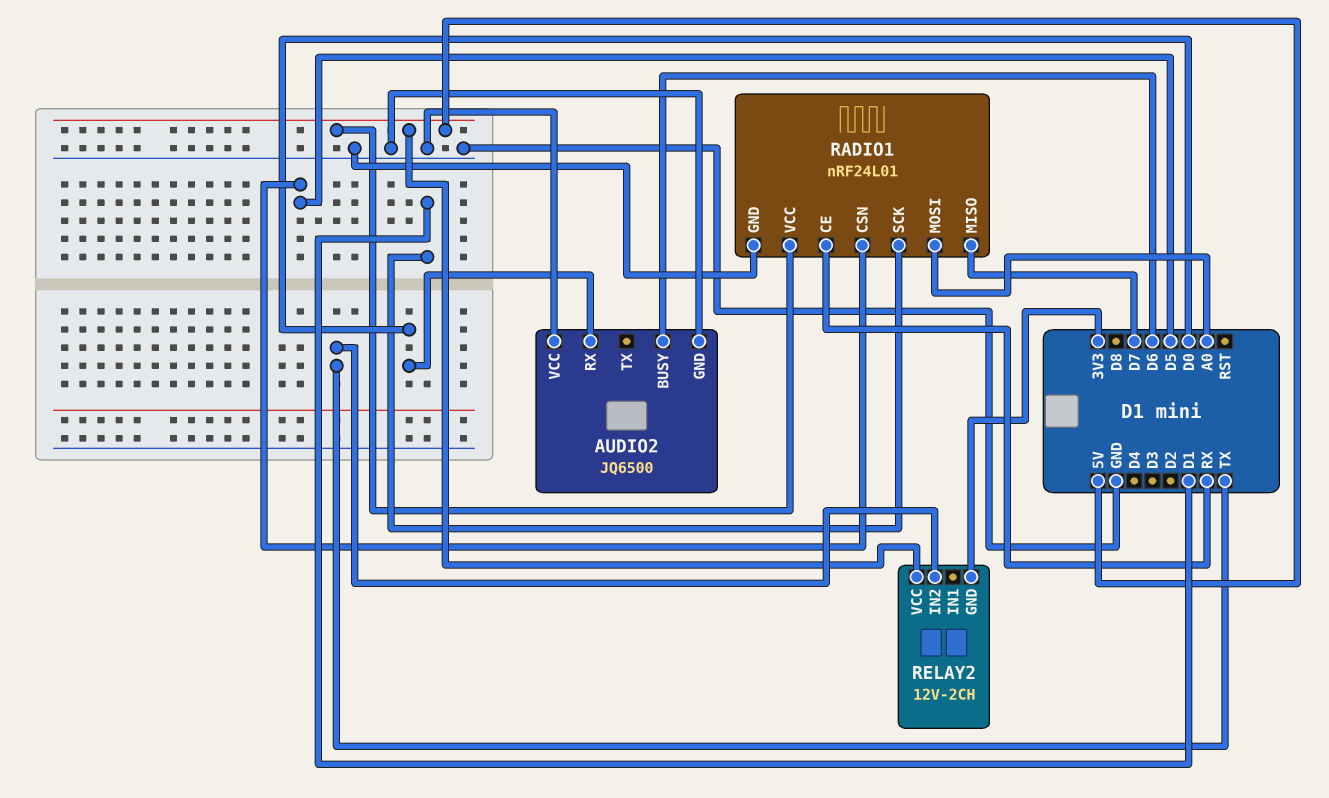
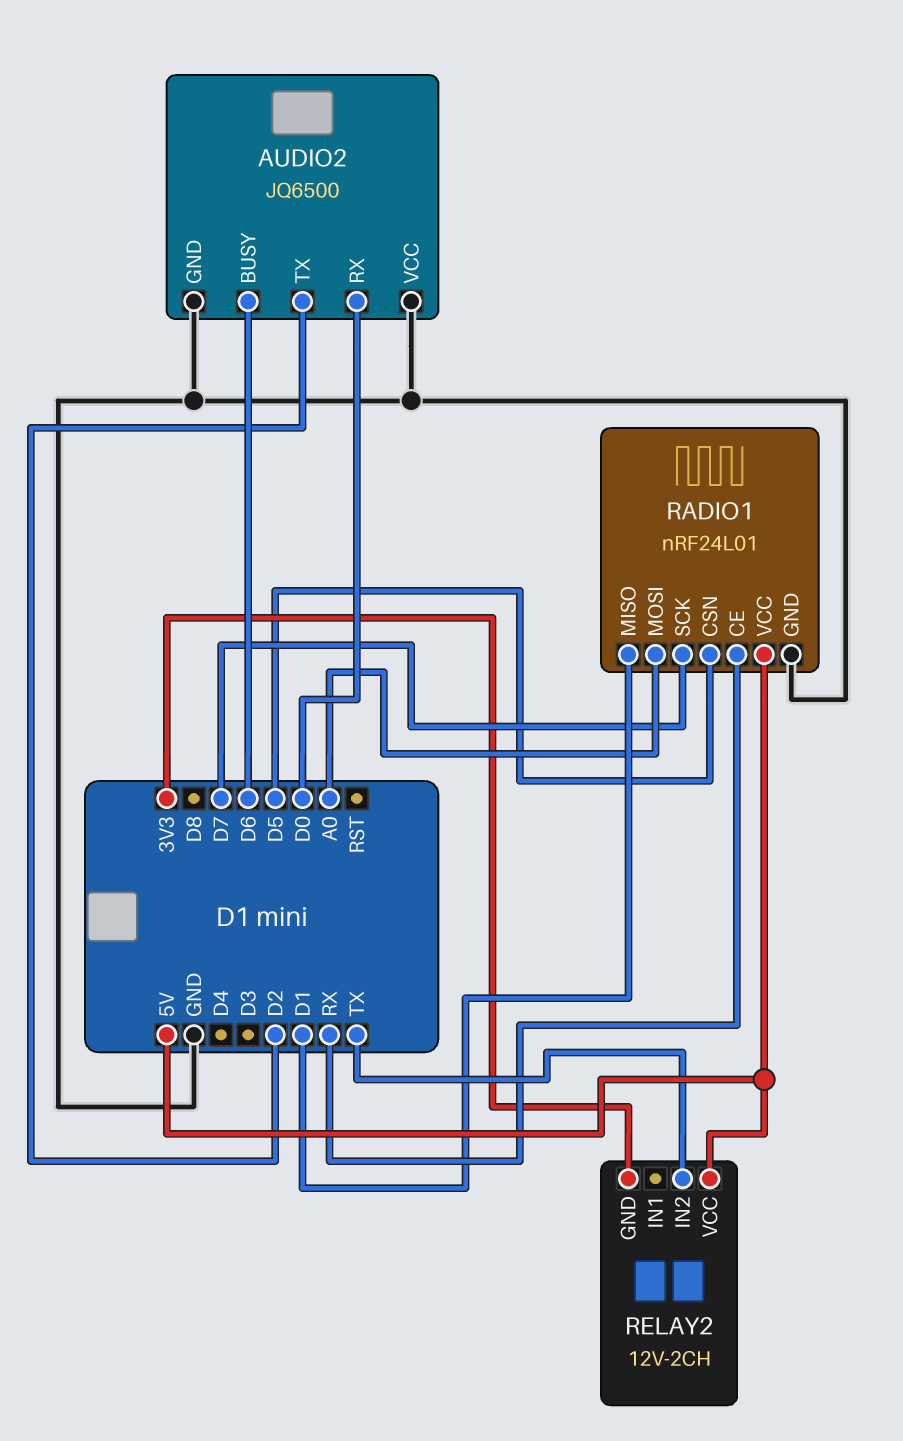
AUDIO2 pin TX: none -> D2
RADIO1 pin MISO: D7 -> D1
RADIO1 pin SCK: D1 -> D7

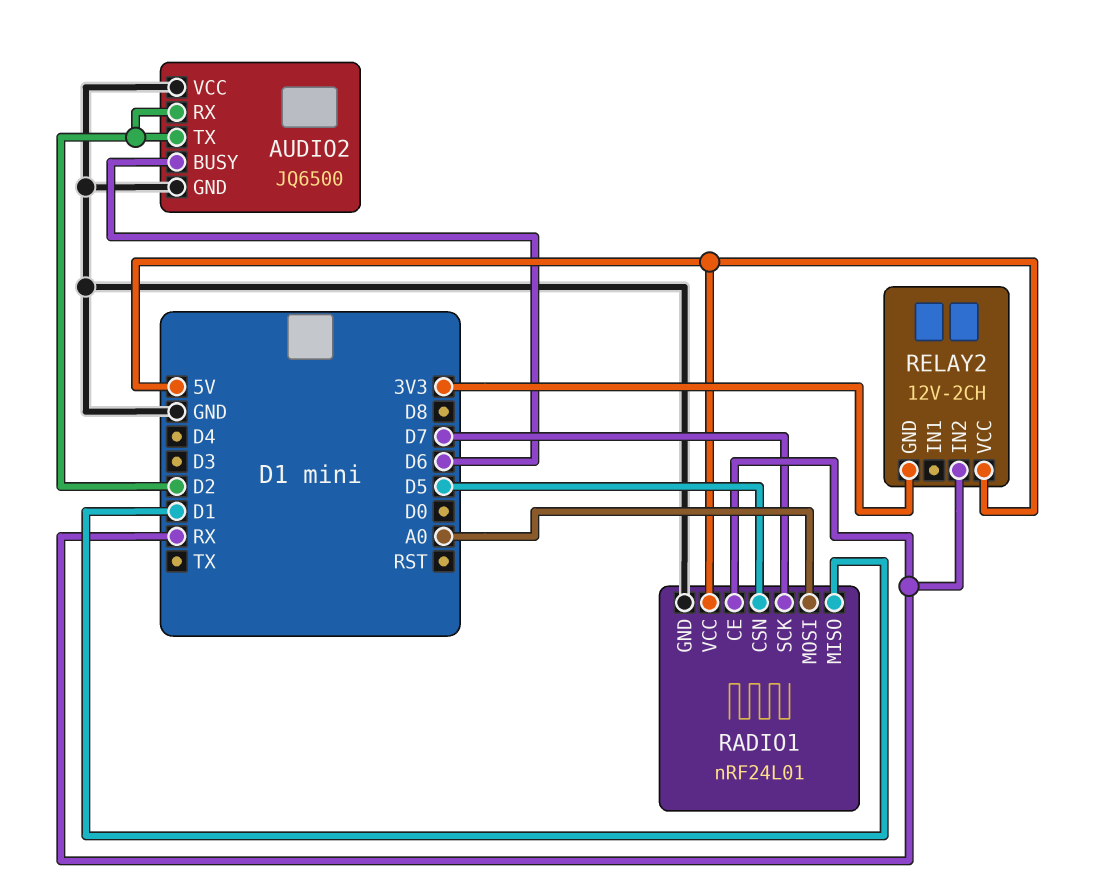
AUDIO2 pin RX: D0 -> D2
RELAY2 pin IN2: TX -> RX

